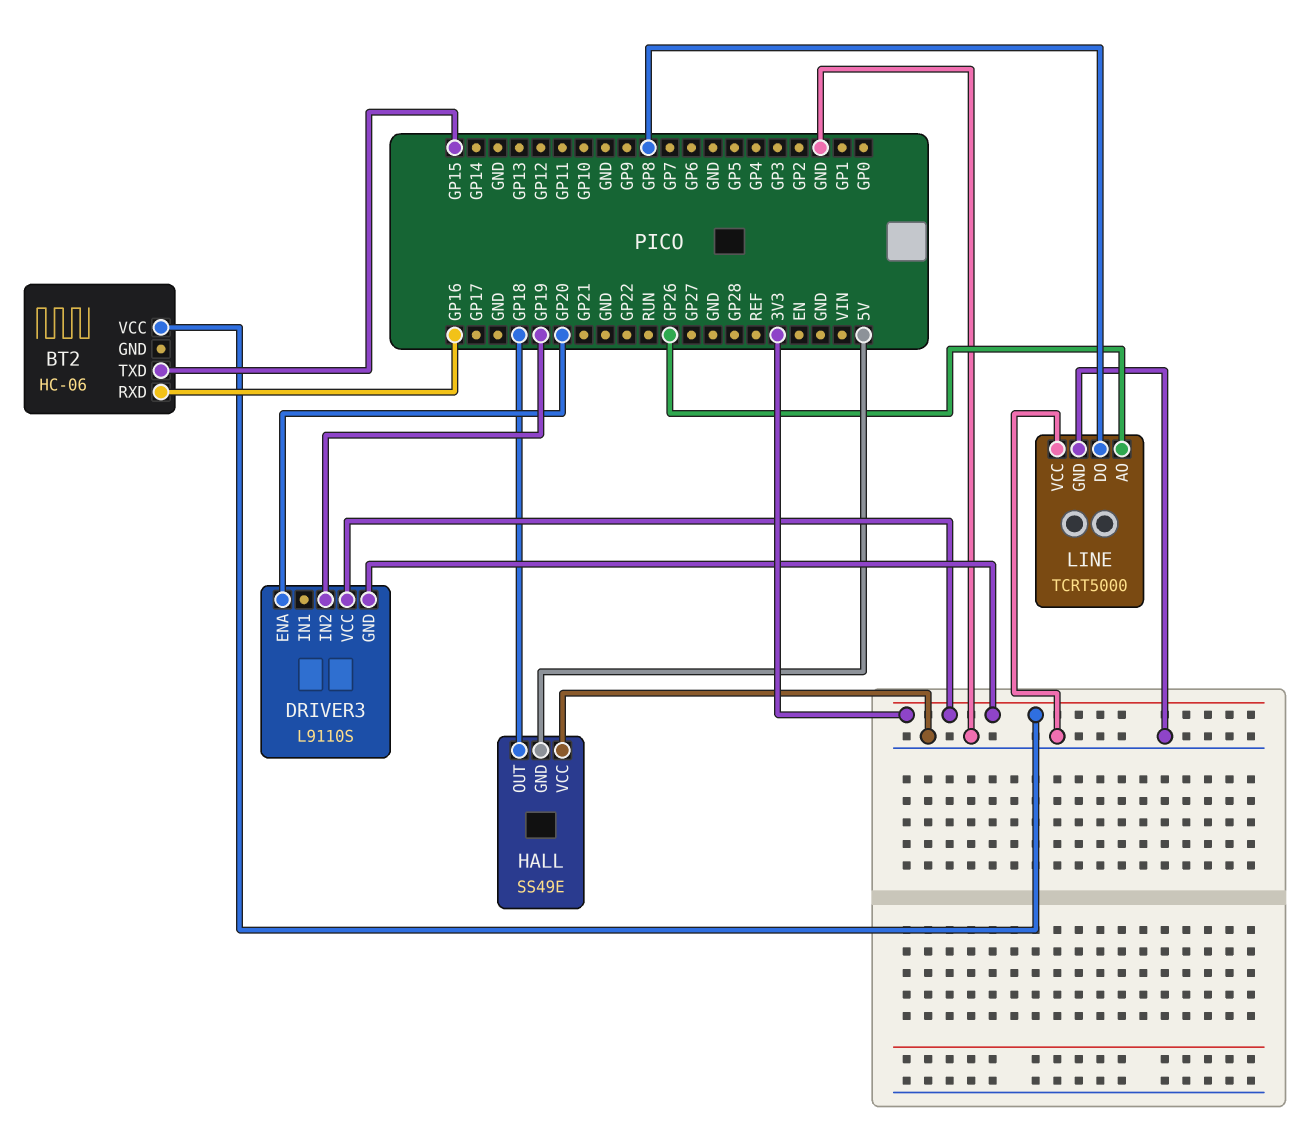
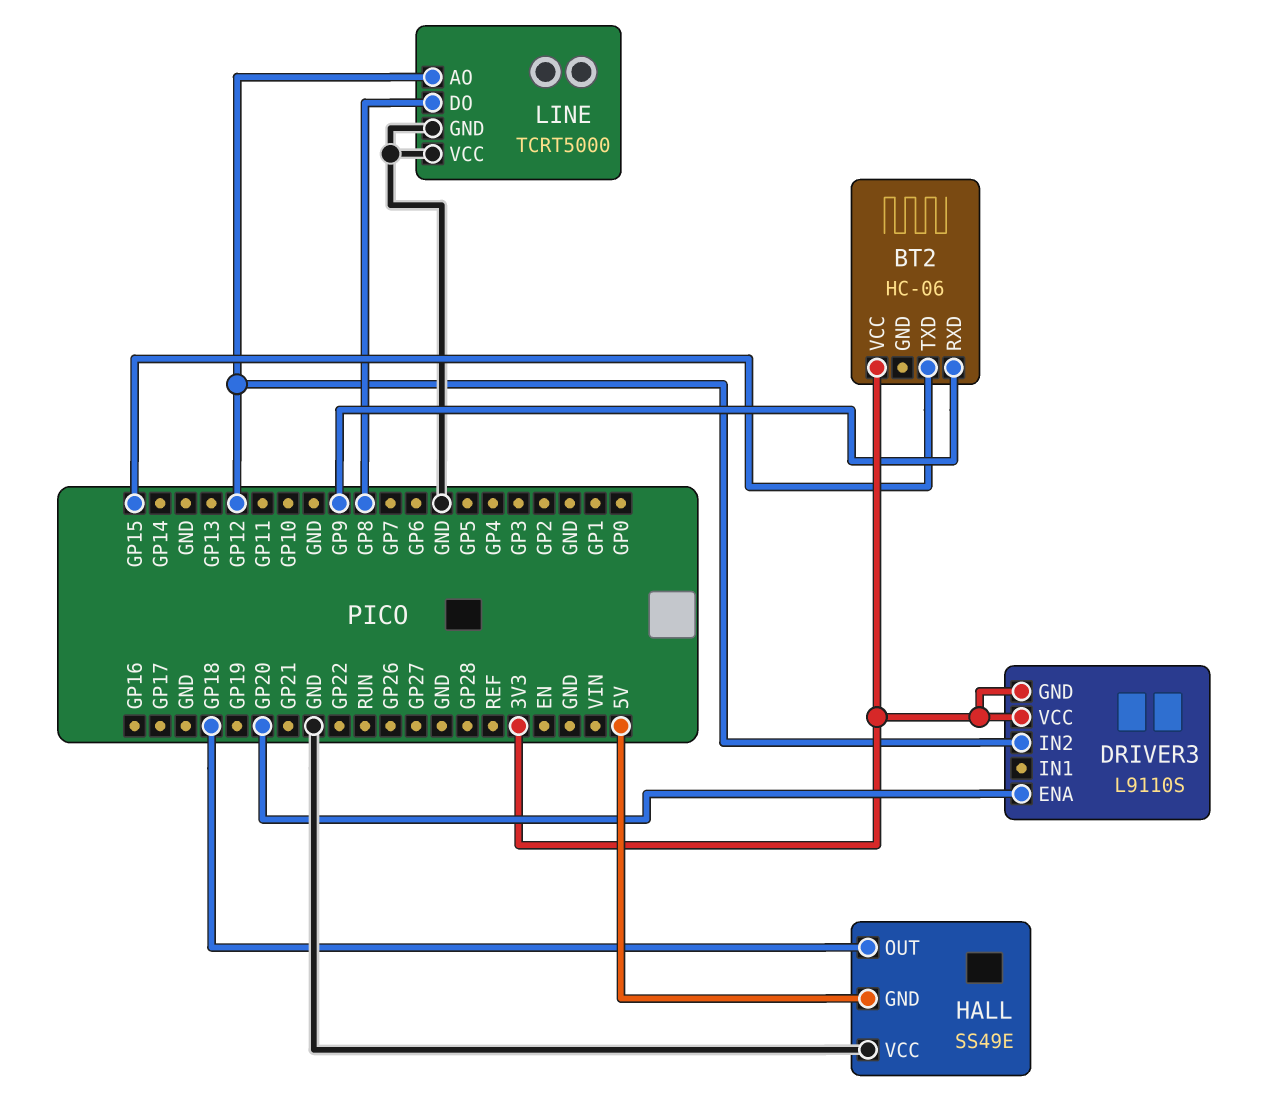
BT2 pin RXD: GP16 -> GP9
DRIVER3 pin IN2: GP19 -> GP12
LINE pin AO: GP26 -> GP12

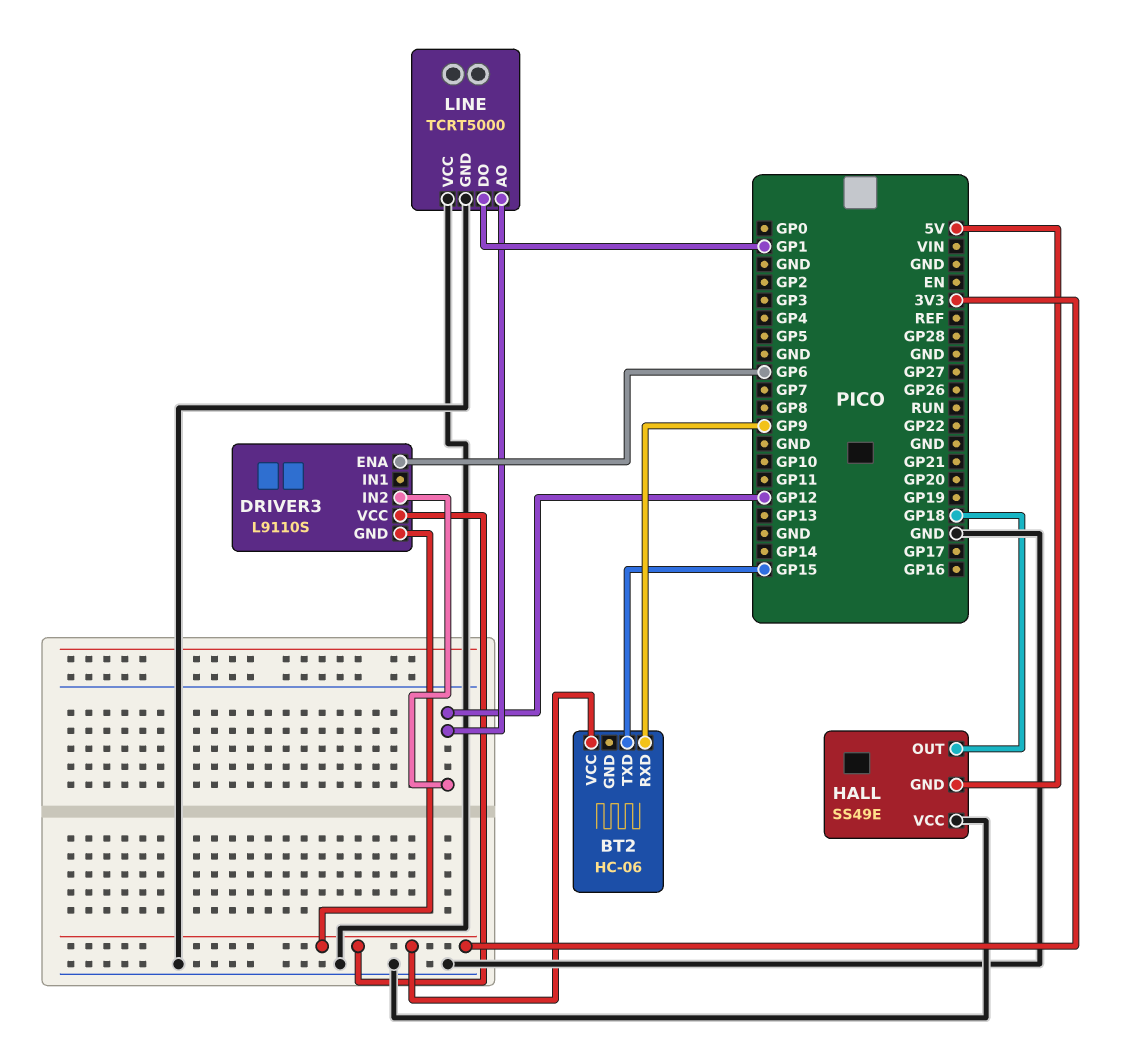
DRIVER3 pin ENA: GP20 -> GP6
LINE pin DO: GP8 -> GP1

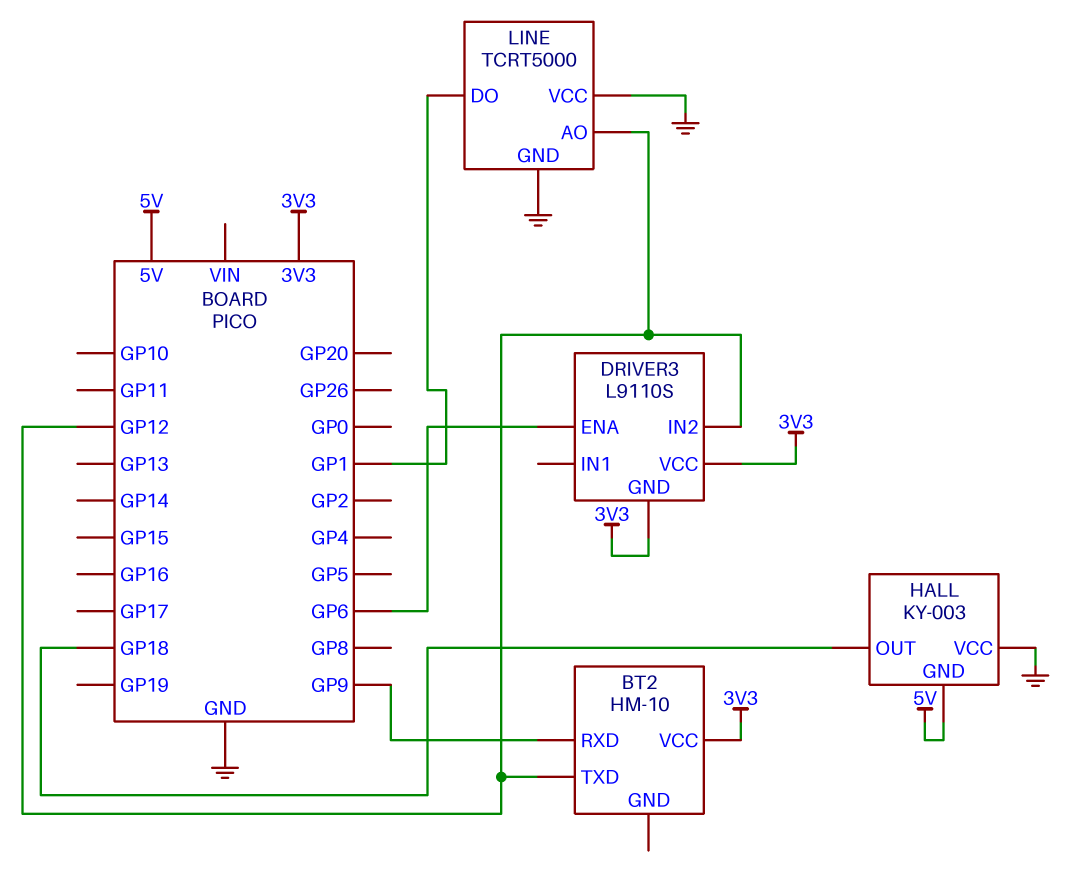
BT2: HC-06 -> HM-10
BT2 pin TXD: GP15 -> GP12
HALL: SS49E -> KY-003

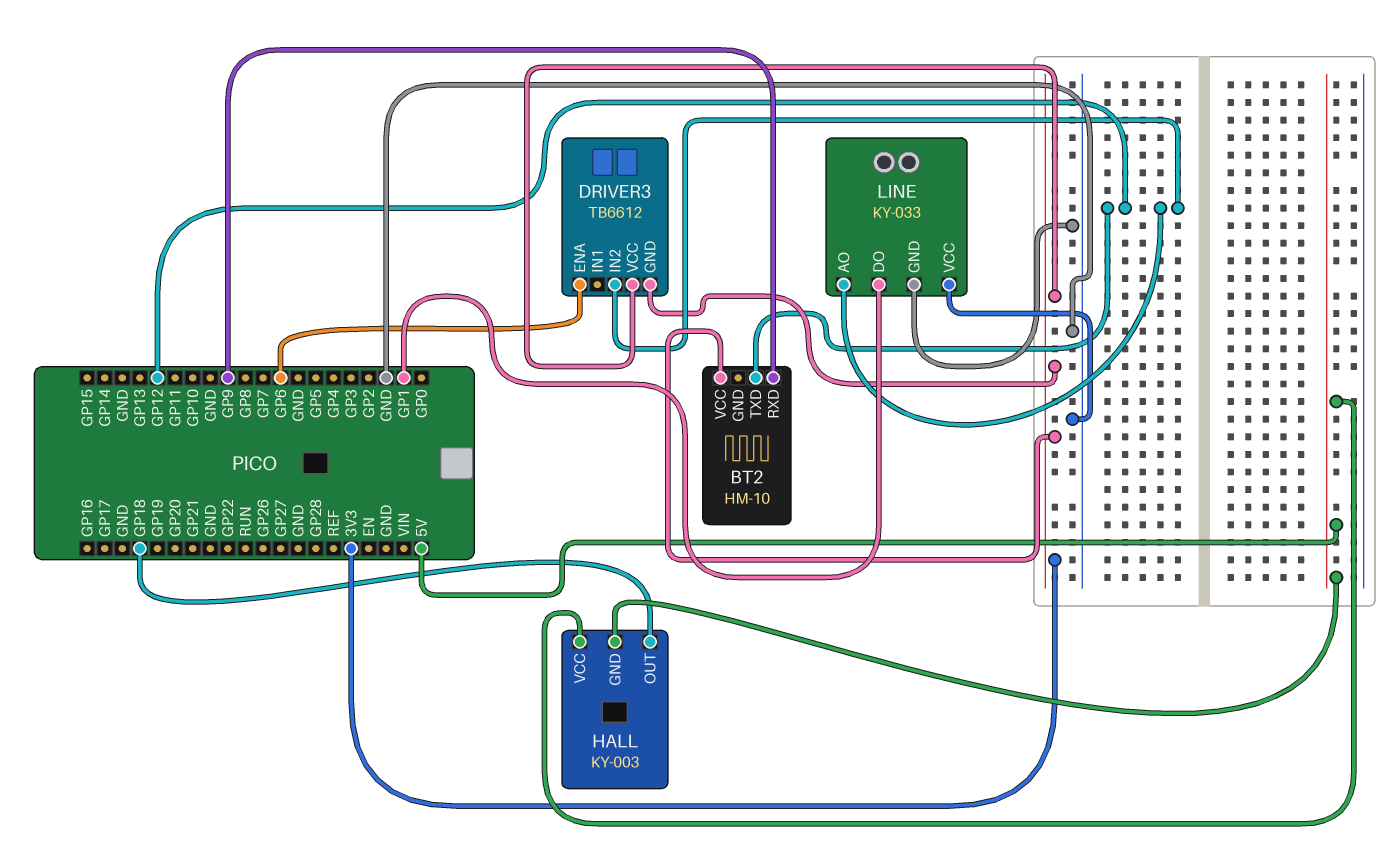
DRIVER3: L9110S -> TB6612
HALL pin VCC: GND -> 5V
LINE: TCRT5000 -> KY-033

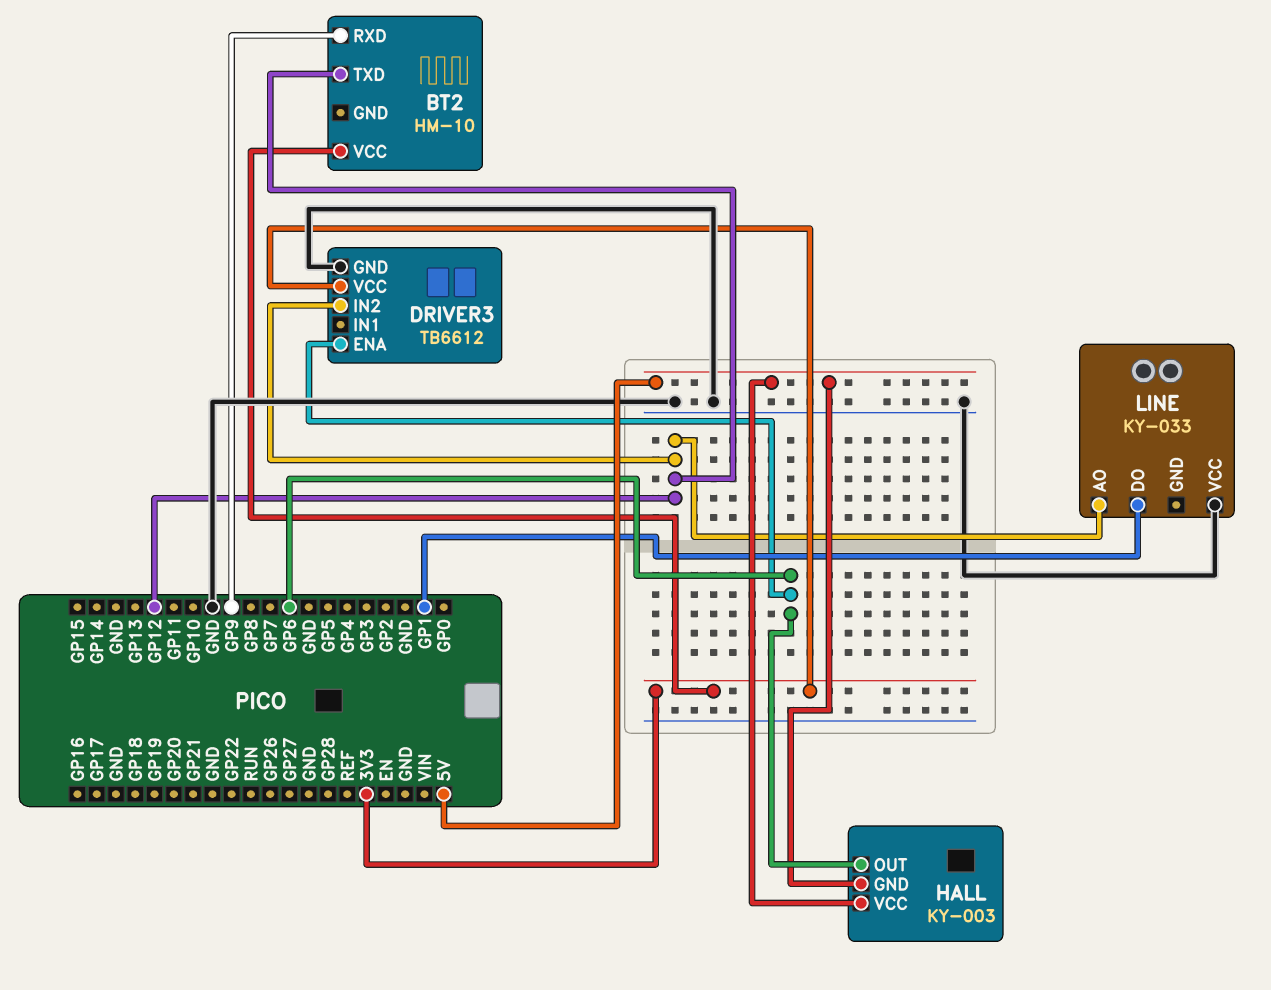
DRIVER3 pin GND: 3V3 -> GND
HALL pin OUT: GP18 -> GP6
LINE pin GND: GND -> none

